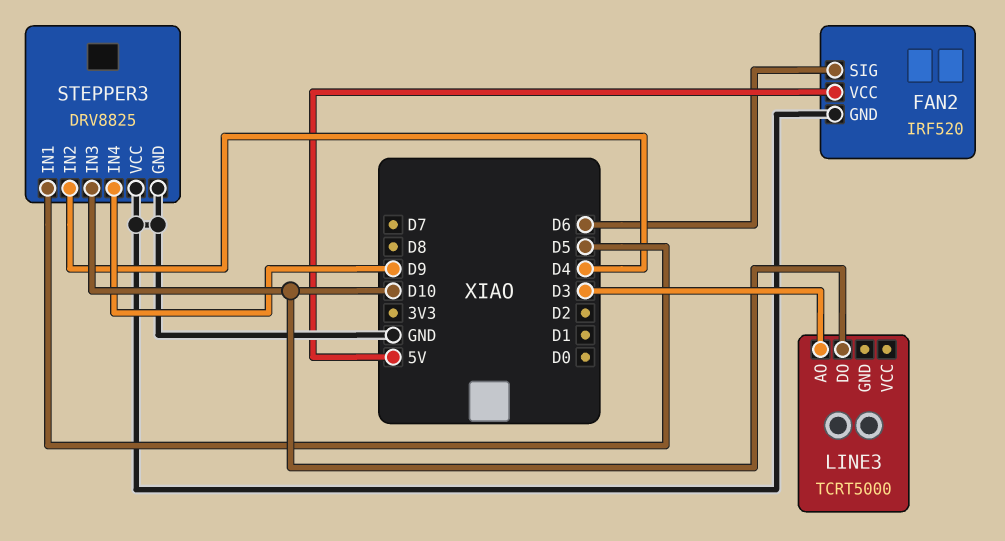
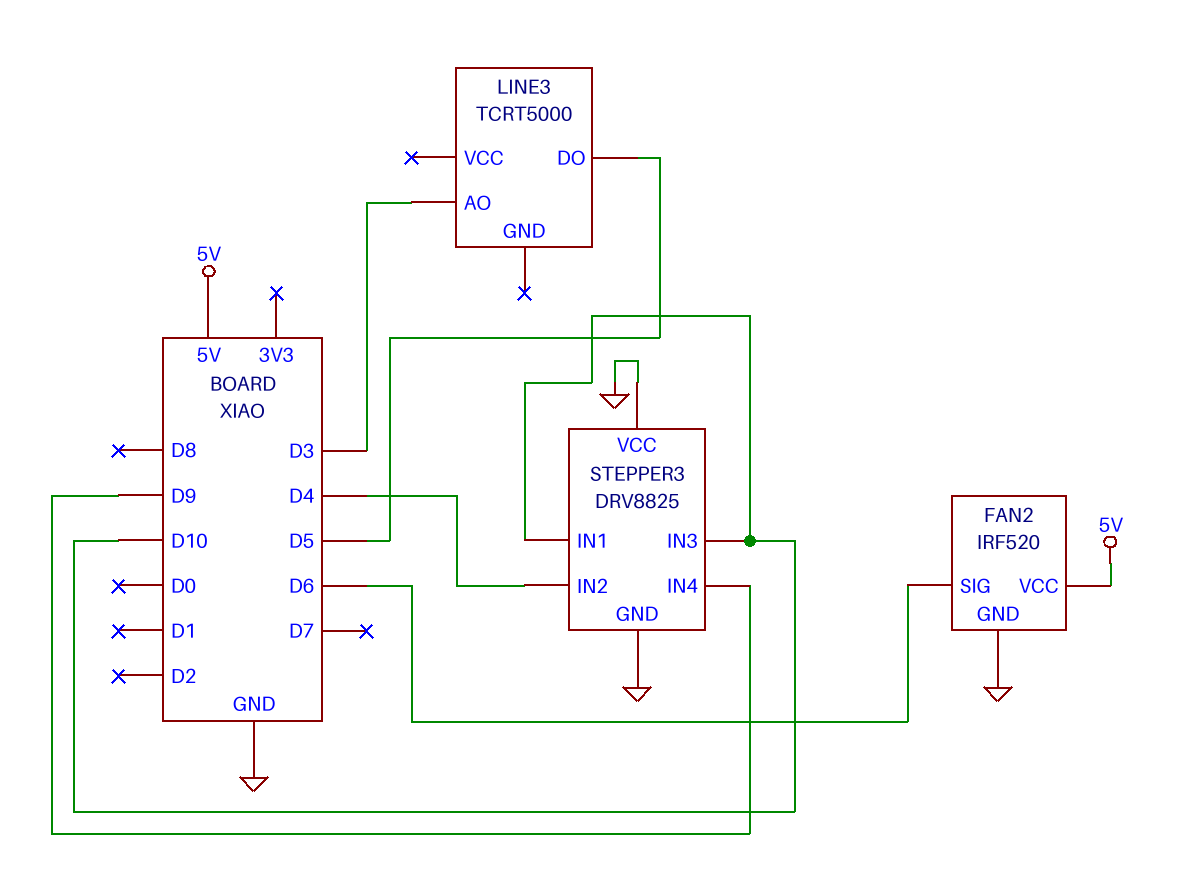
LINE3 pin DO: D10 -> D5
STEPPER3 pin IN1: D5 -> D10

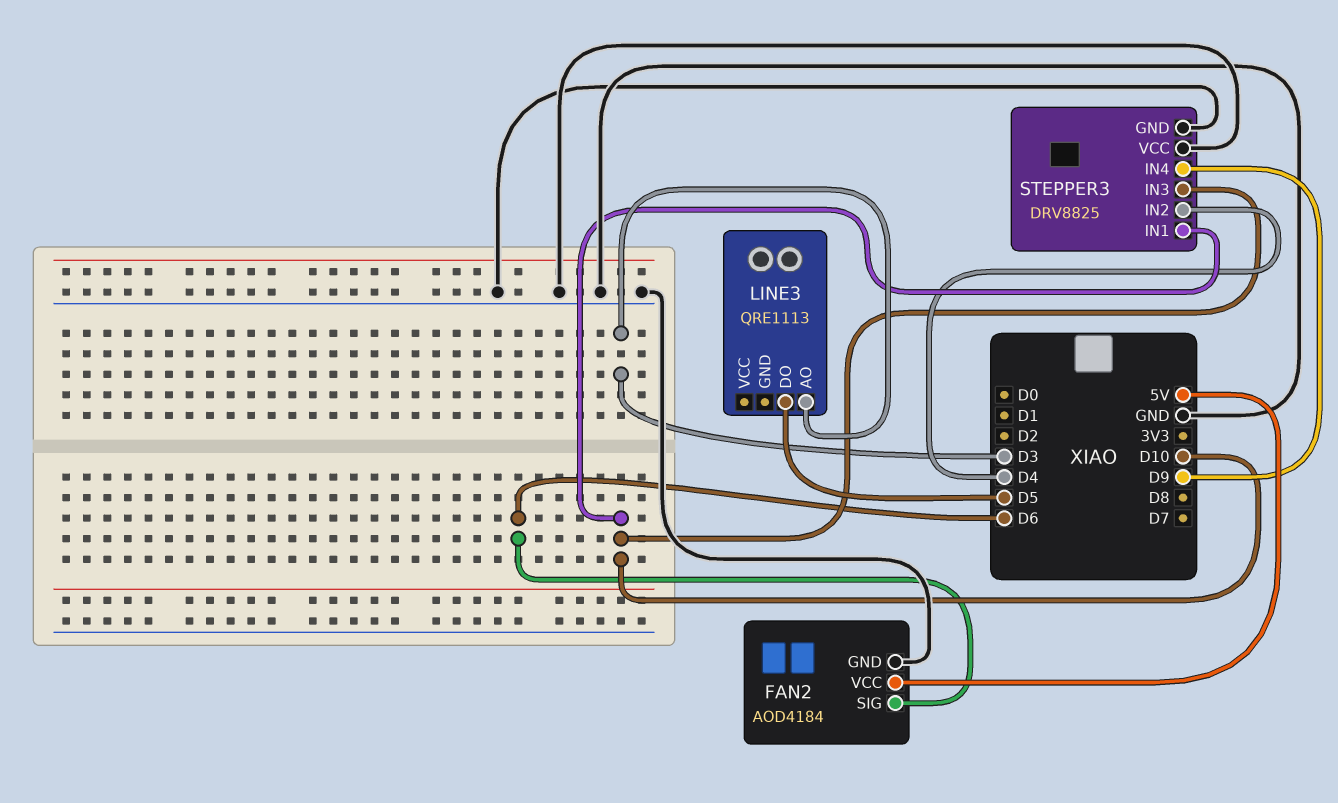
FAN2: IRF520 -> AOD4184
LINE3: TCRT5000 -> QRE1113

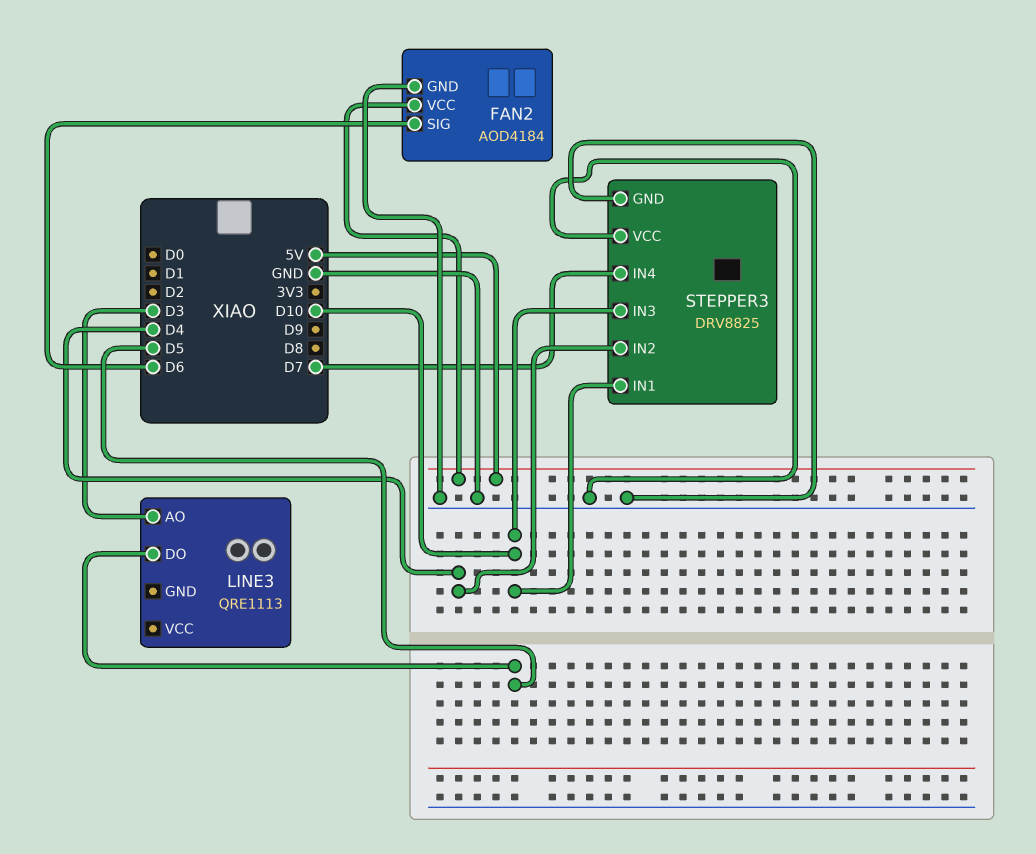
STEPPER3 pin IN4: D9 -> D7

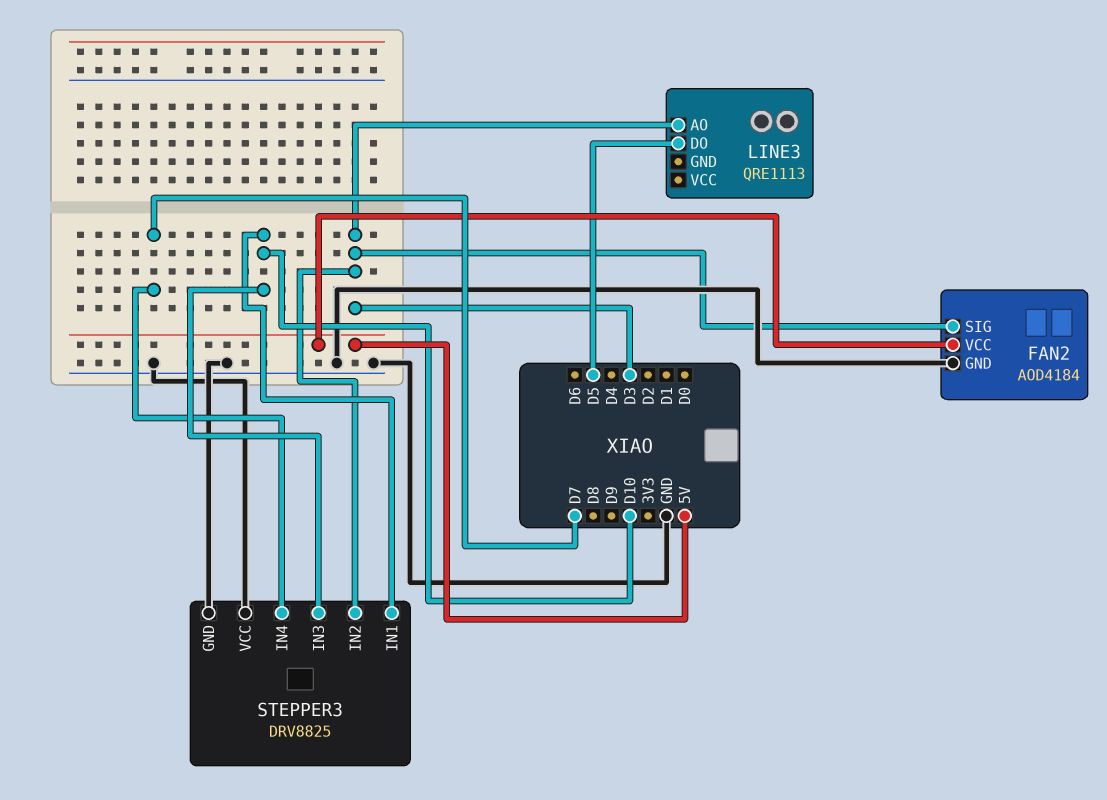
FAN2 pin SIG: D6 -> D3
STEPPER3 pin IN2: D4 -> D3

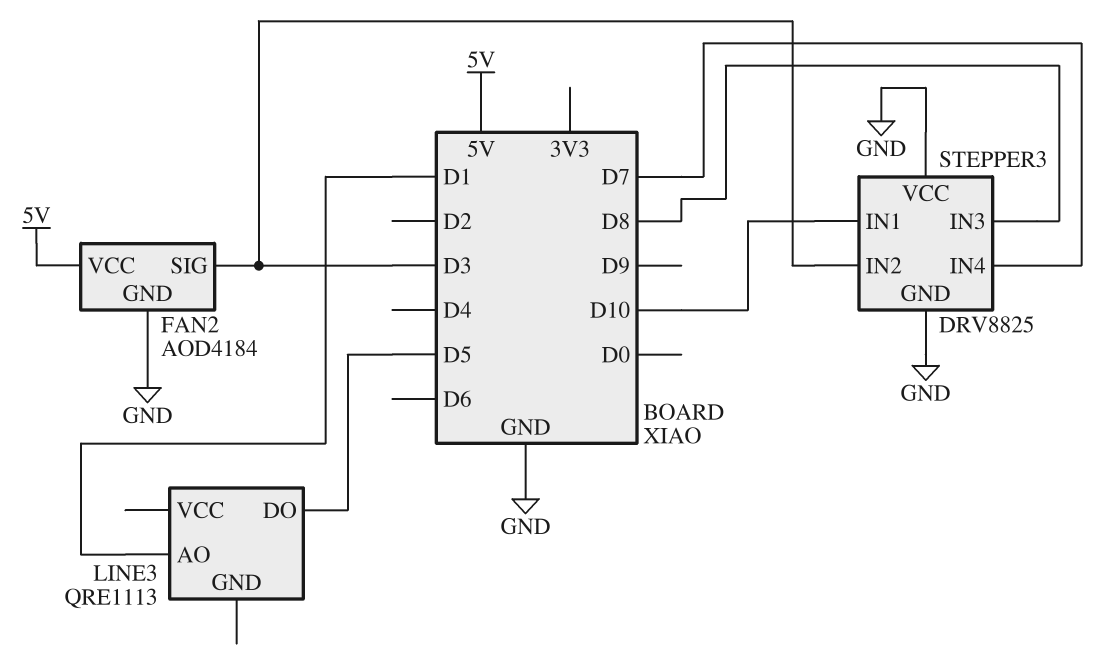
LINE3 pin AO: D3 -> D1
STEPPER3 pin IN3: D10 -> D8

